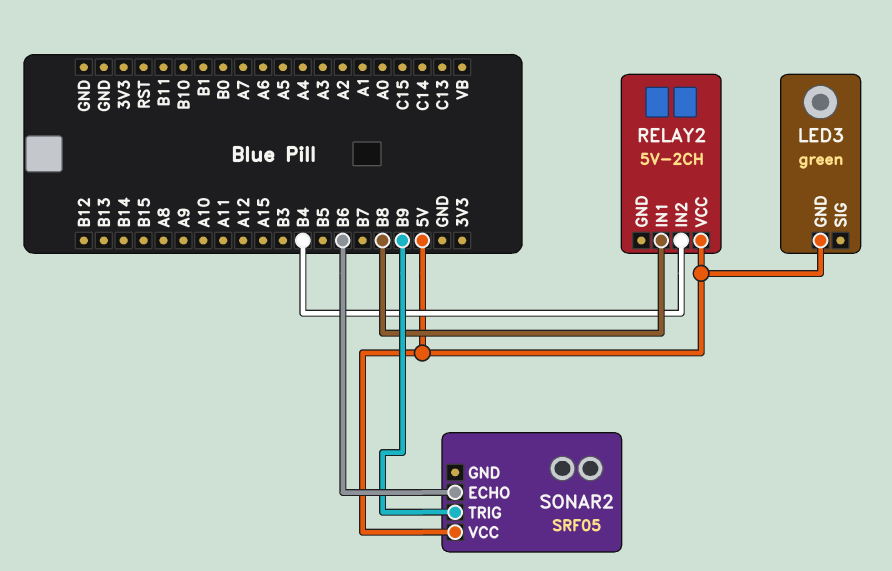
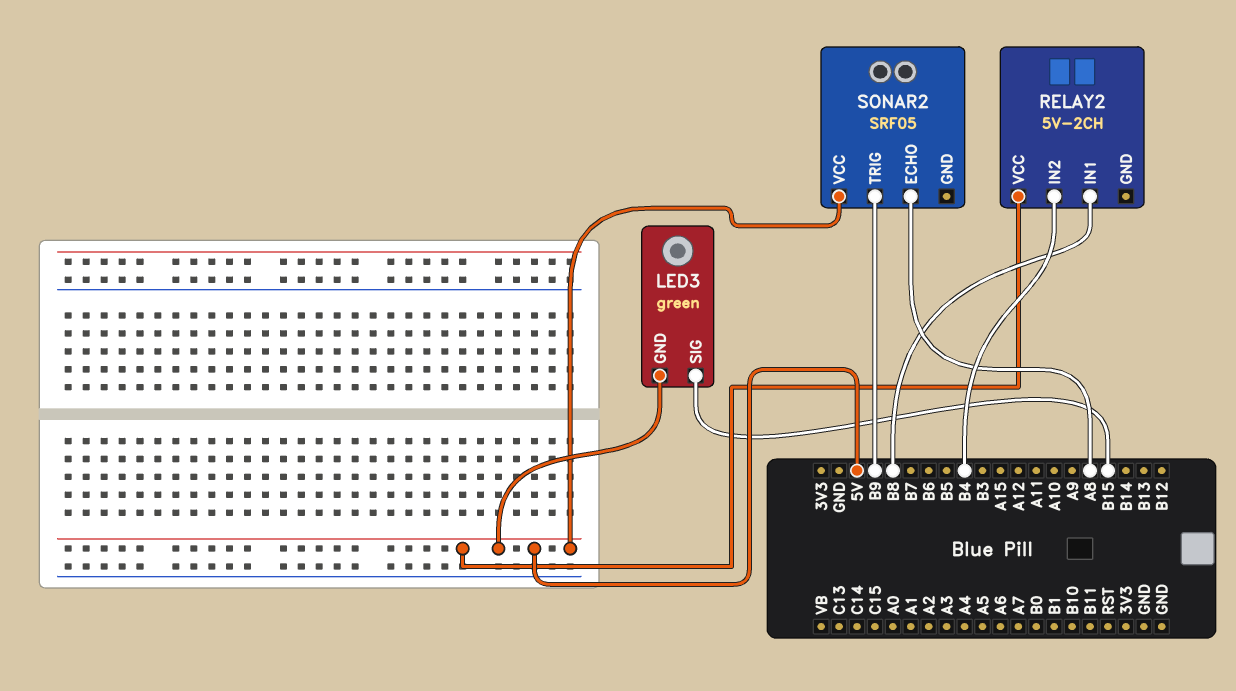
LED3 pin SIG: none -> B15
SONAR2 pin ECHO: B6 -> A8

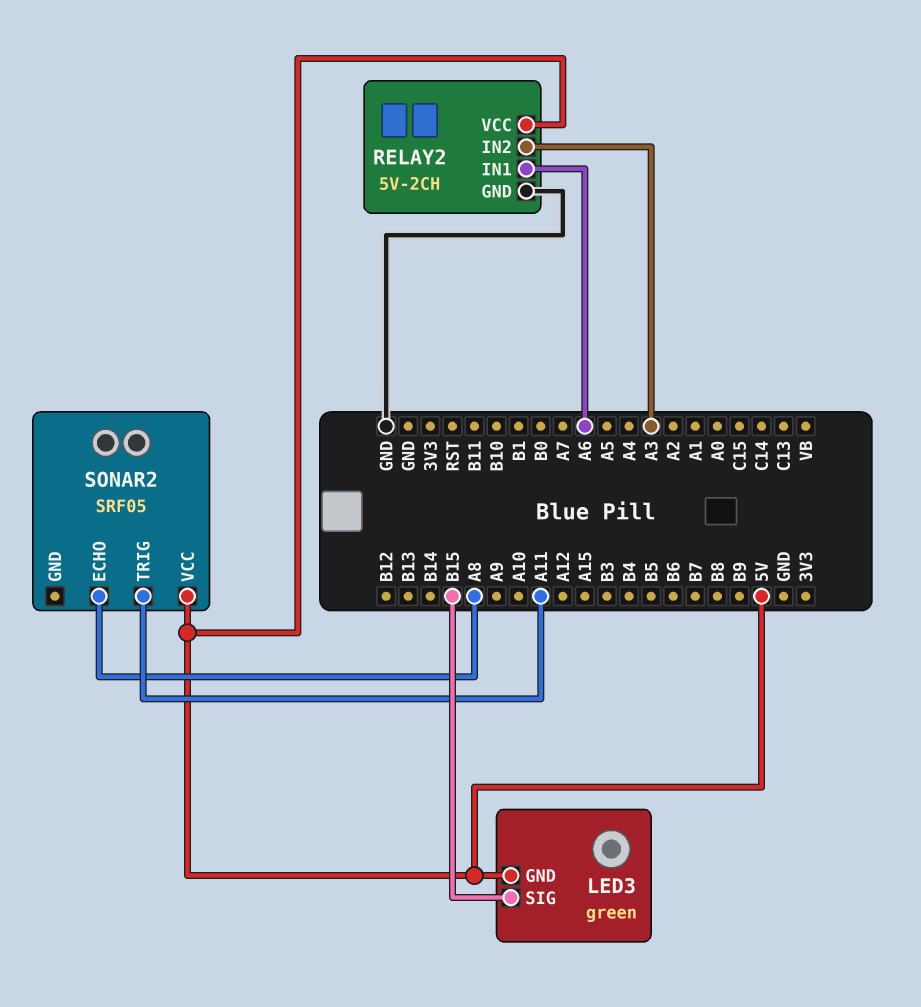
RELAY2 pin GND: none -> GND
RELAY2 pin IN1: B8 -> A6
RELAY2 pin IN2: B4 -> A3
SONAR2 pin TRIG: B9 -> A11

